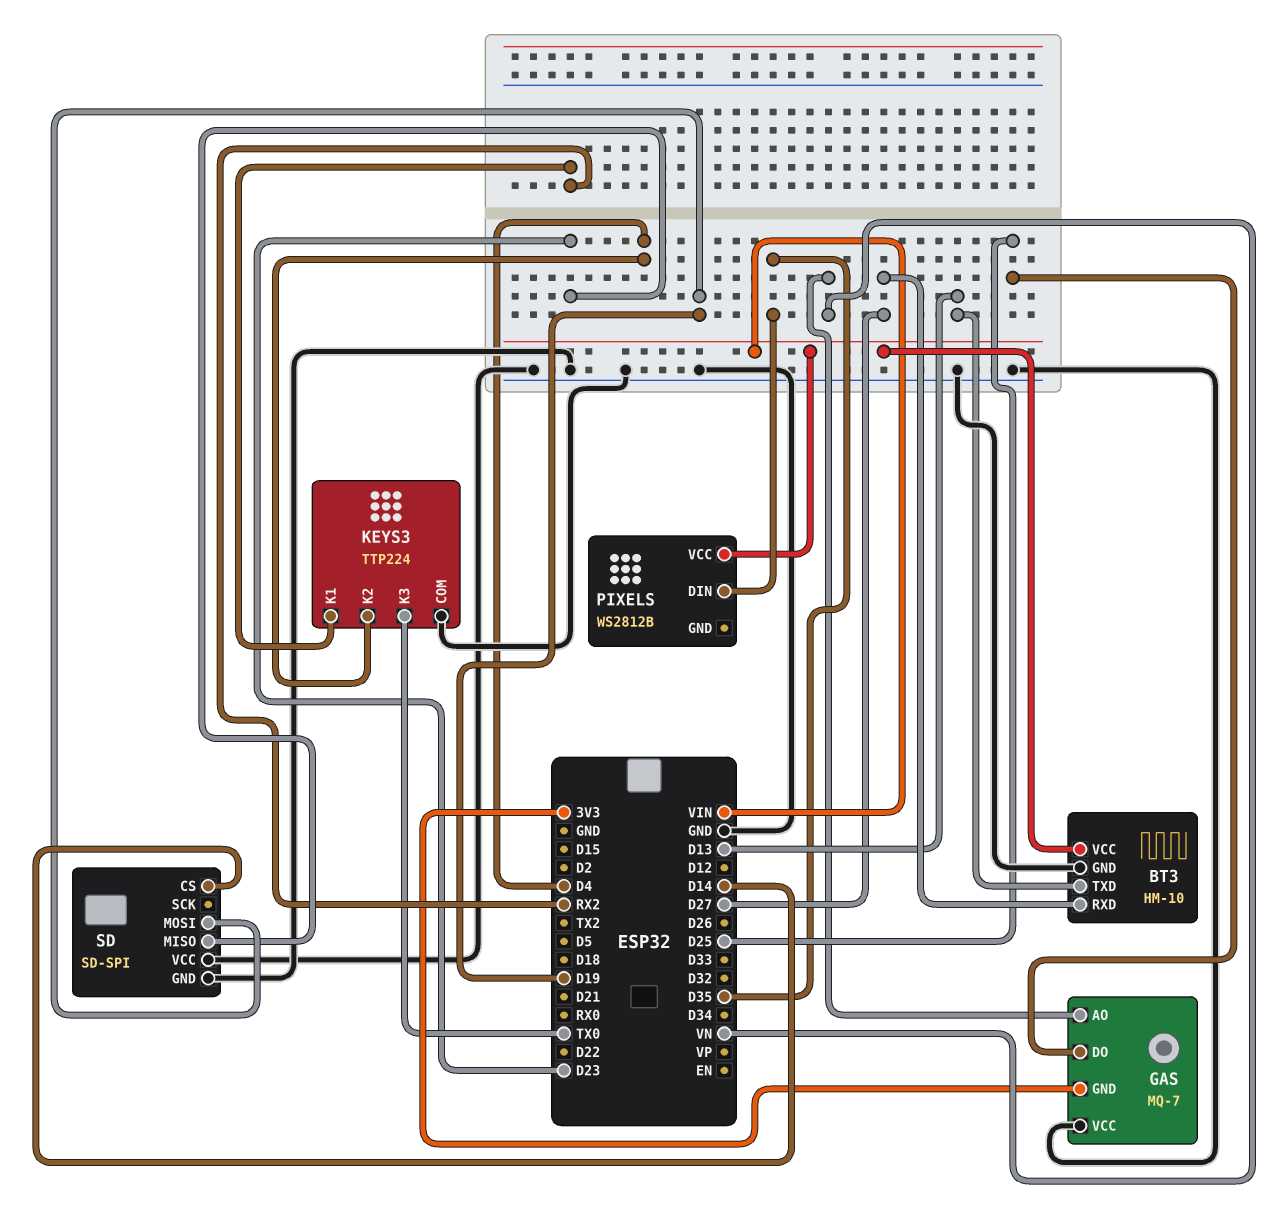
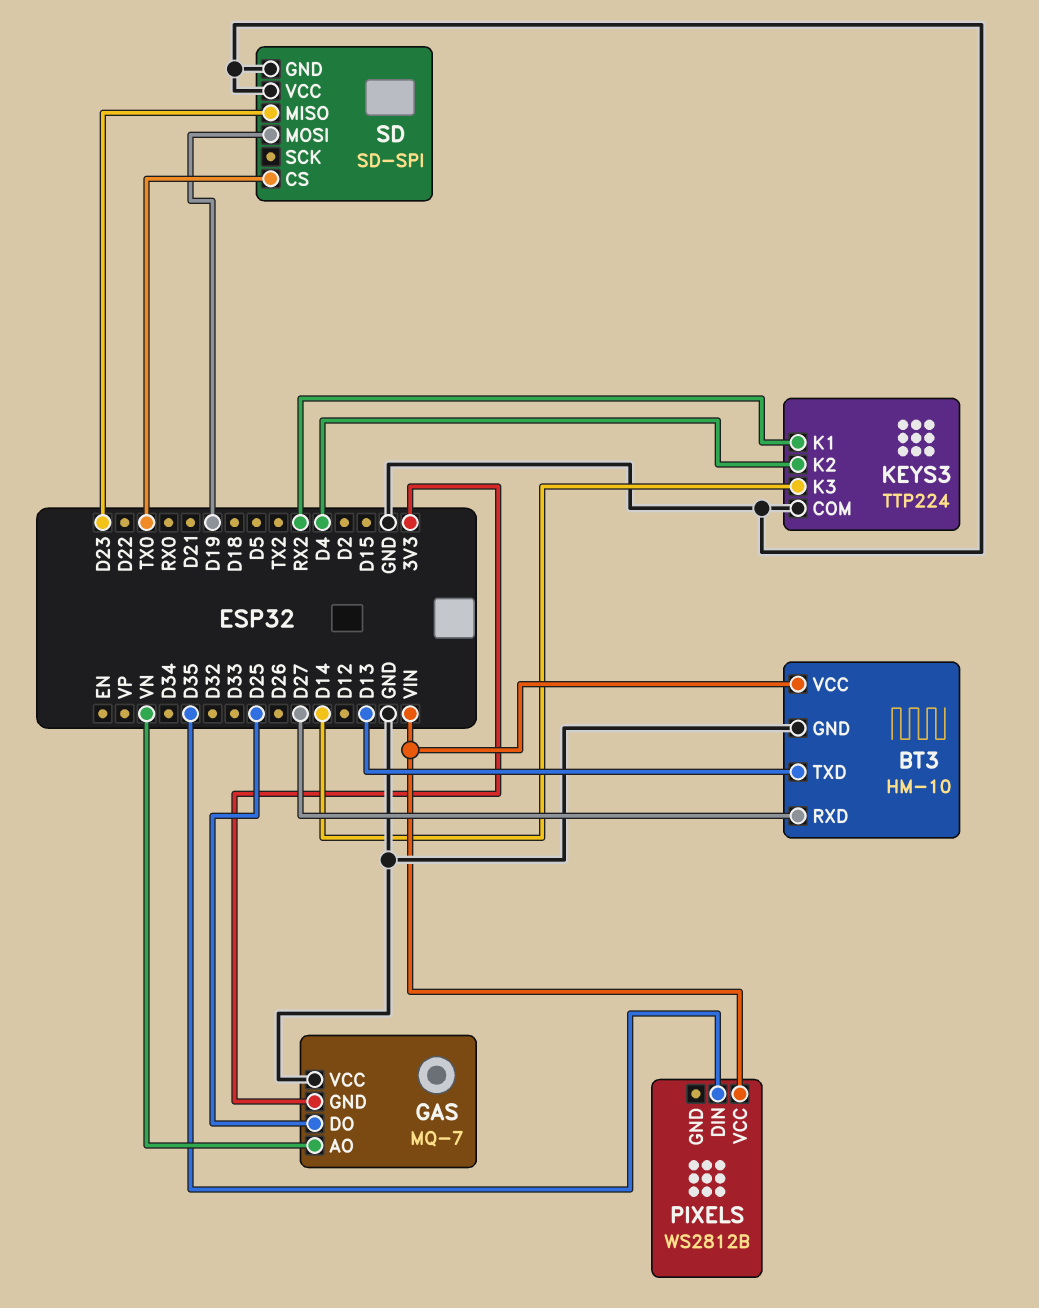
KEYS3 pin K3: TX0 -> D14
SD pin CS: D14 -> TX0

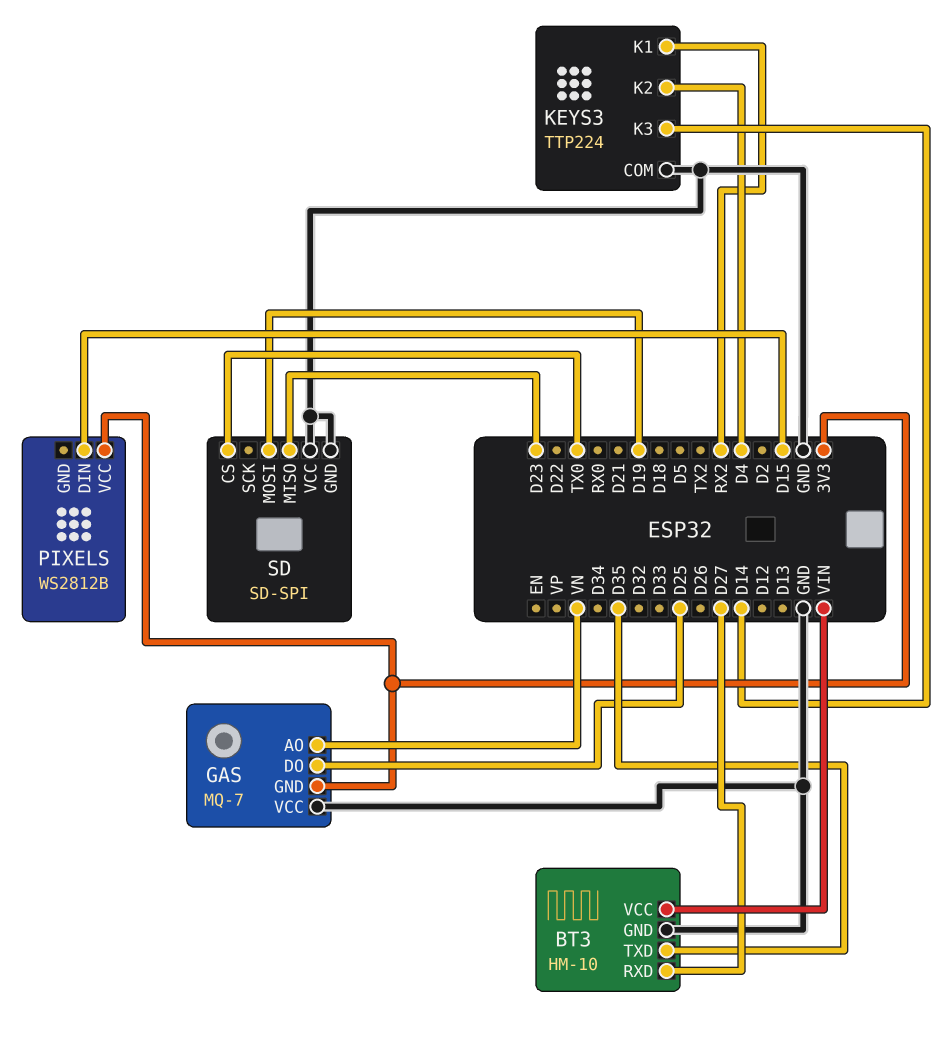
BT3 pin TXD: D13 -> D35
PIXELS pin DIN: D35 -> D15
PIXELS pin VCC: VIN -> 3V3

